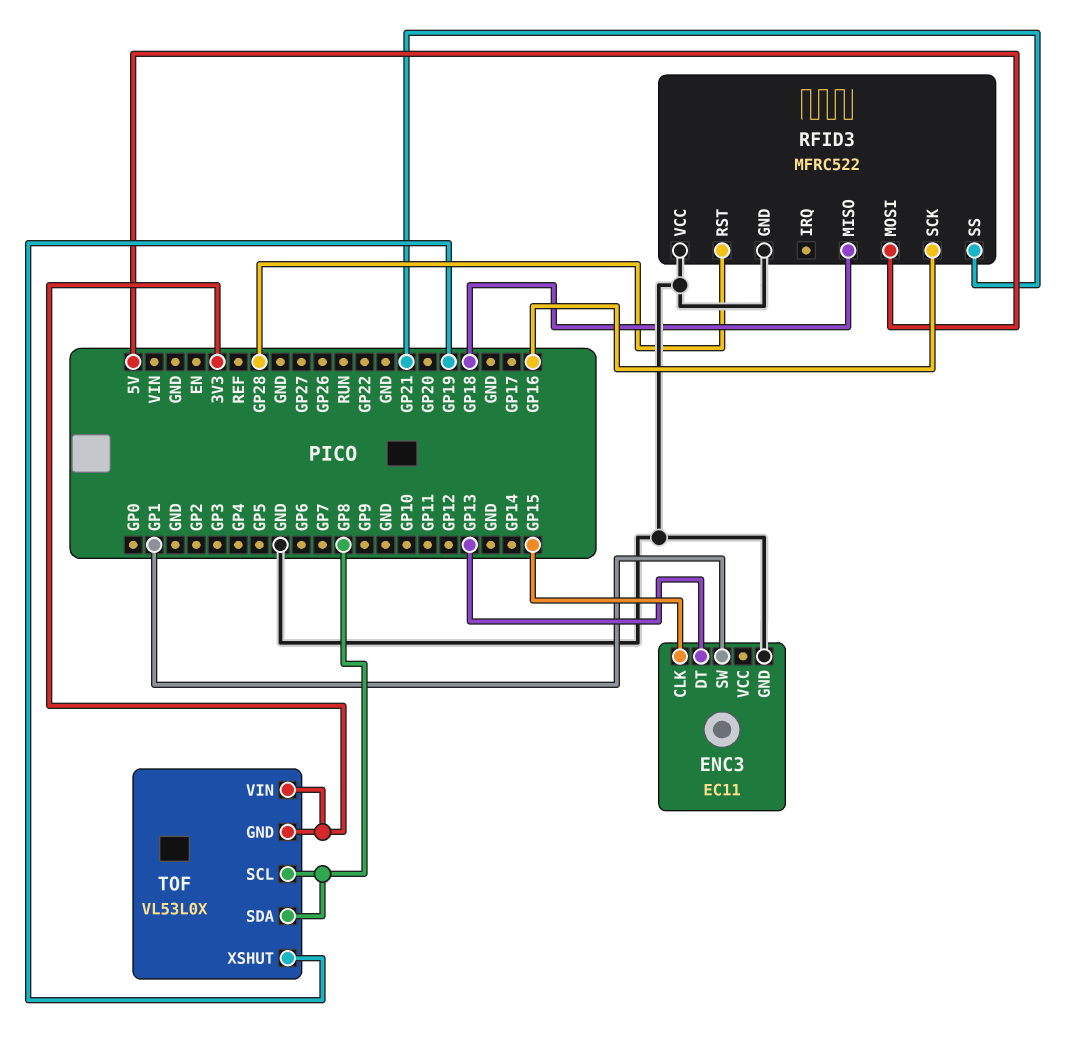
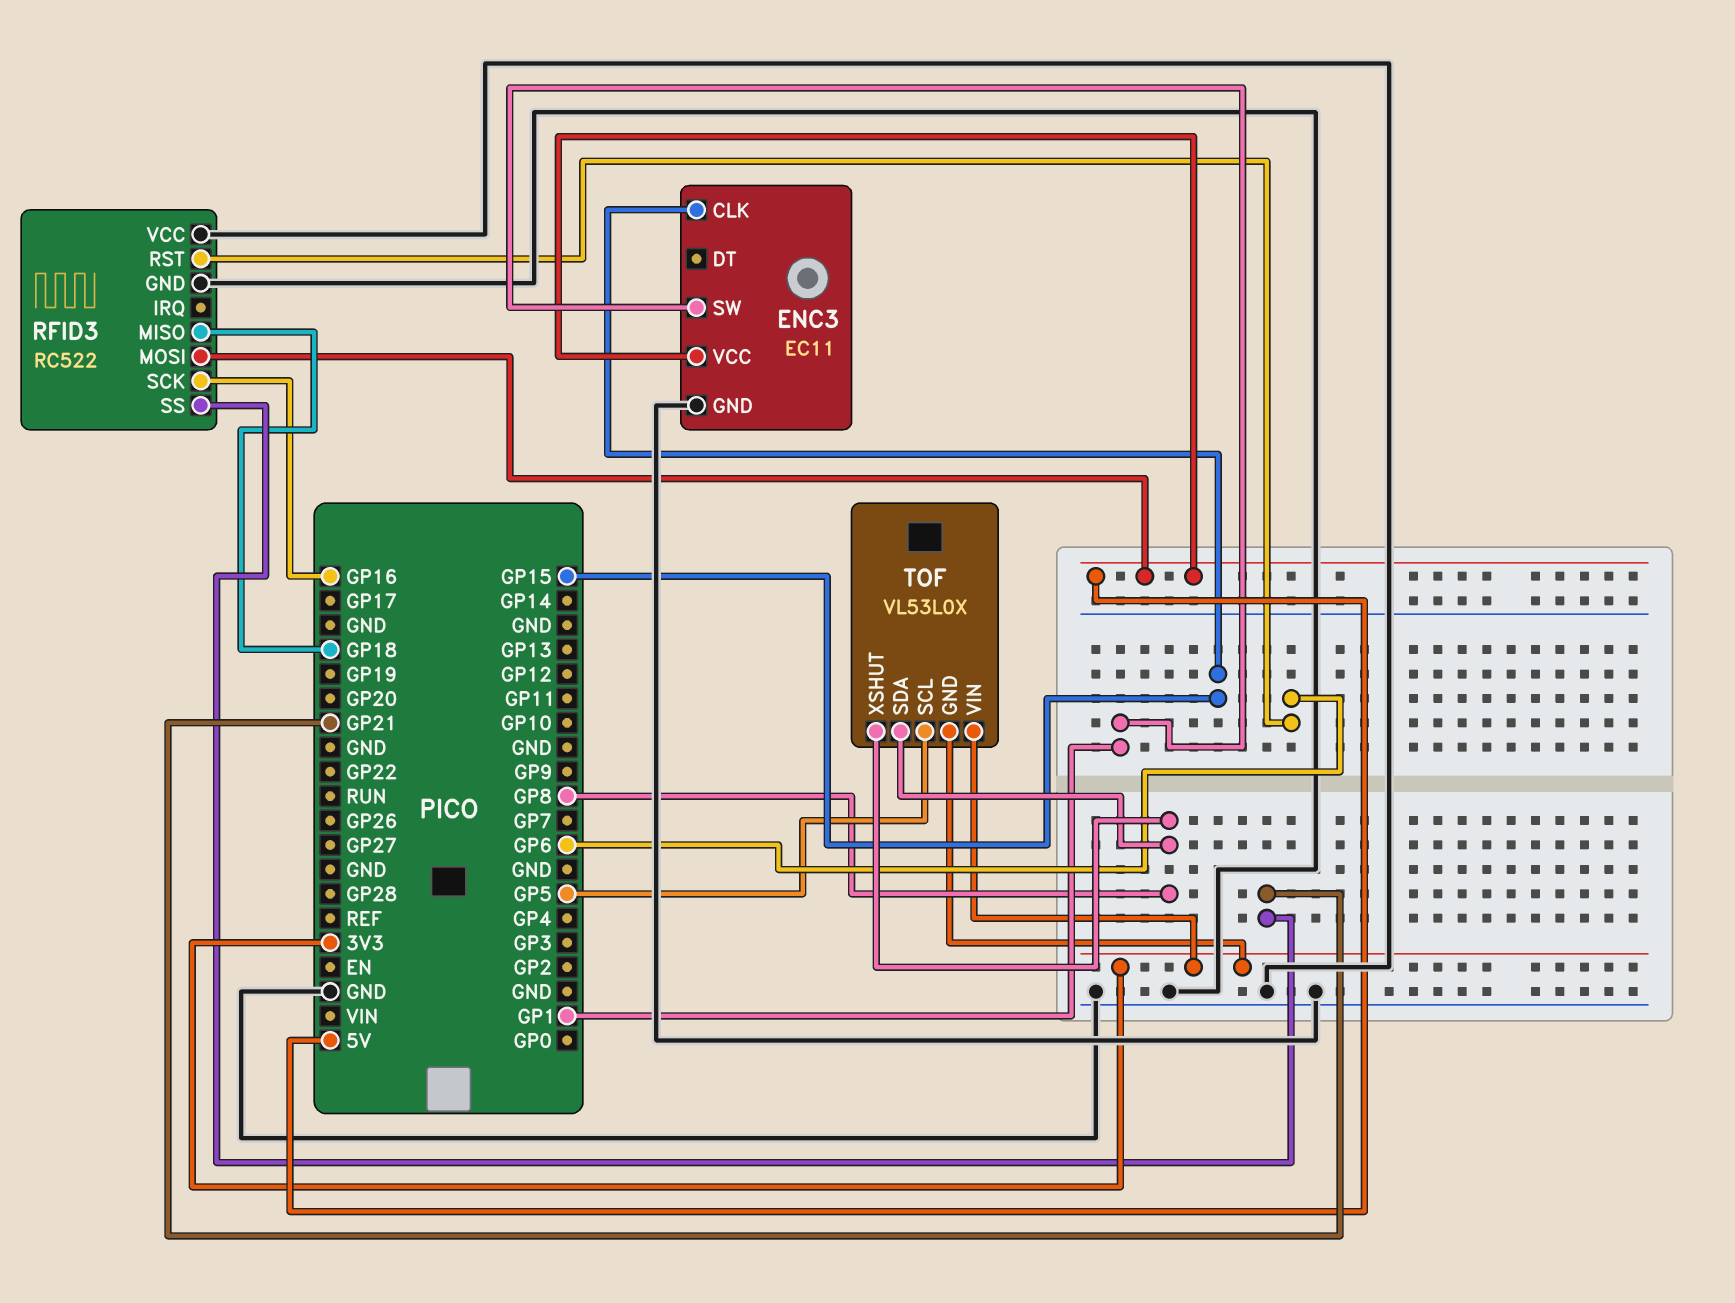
ENC3 pin DT: GP13 -> none
ENC3 pin VCC: none -> 5V
RFID3: MFRC522 -> RC522
RFID3 pin RST: GP28 -> GP6
TOF pin SCL: GP8 -> GP5
TOF pin XSHUT: GP19 -> GP8

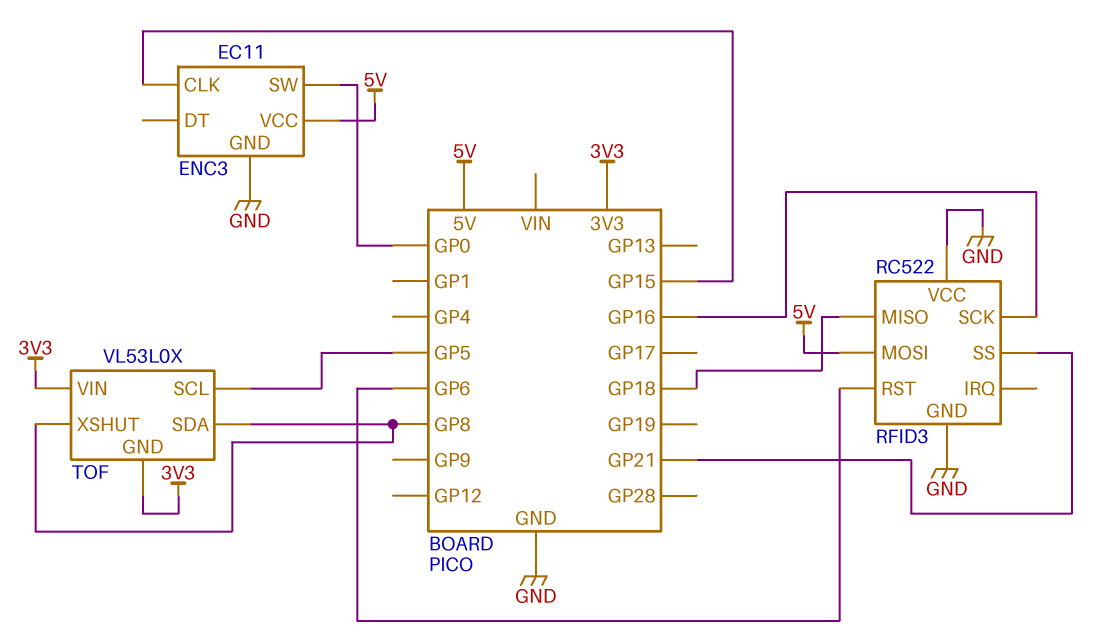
ENC3 pin SW: GP1 -> GP0

